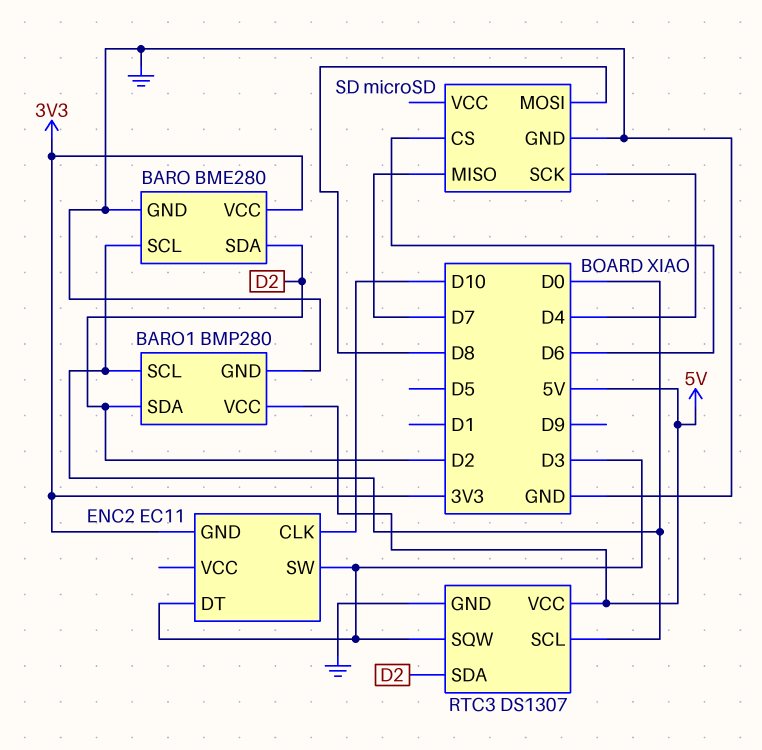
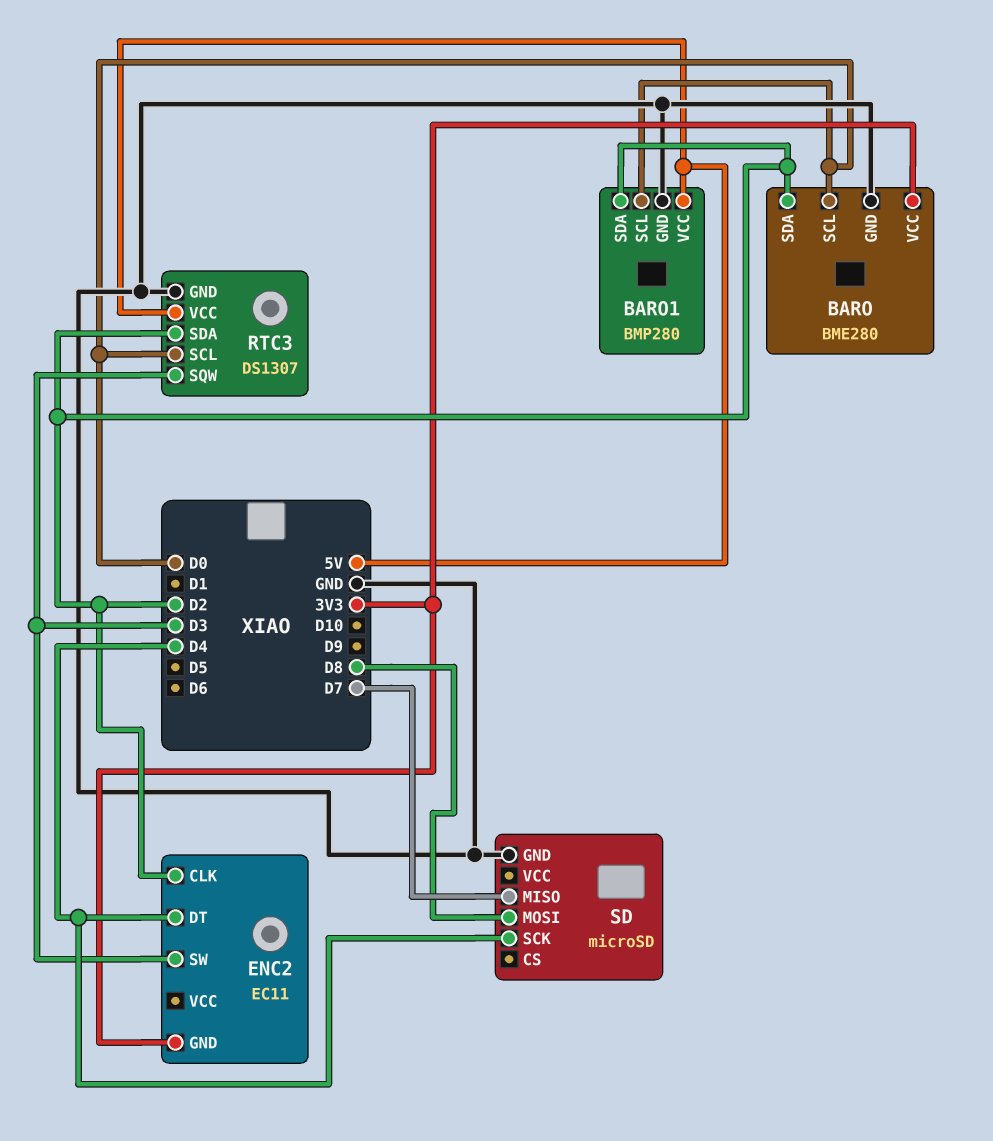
ENC2 pin CLK: D10 -> D2
ENC2 pin DT: D3 -> D4
SD pin CS: D6 -> none

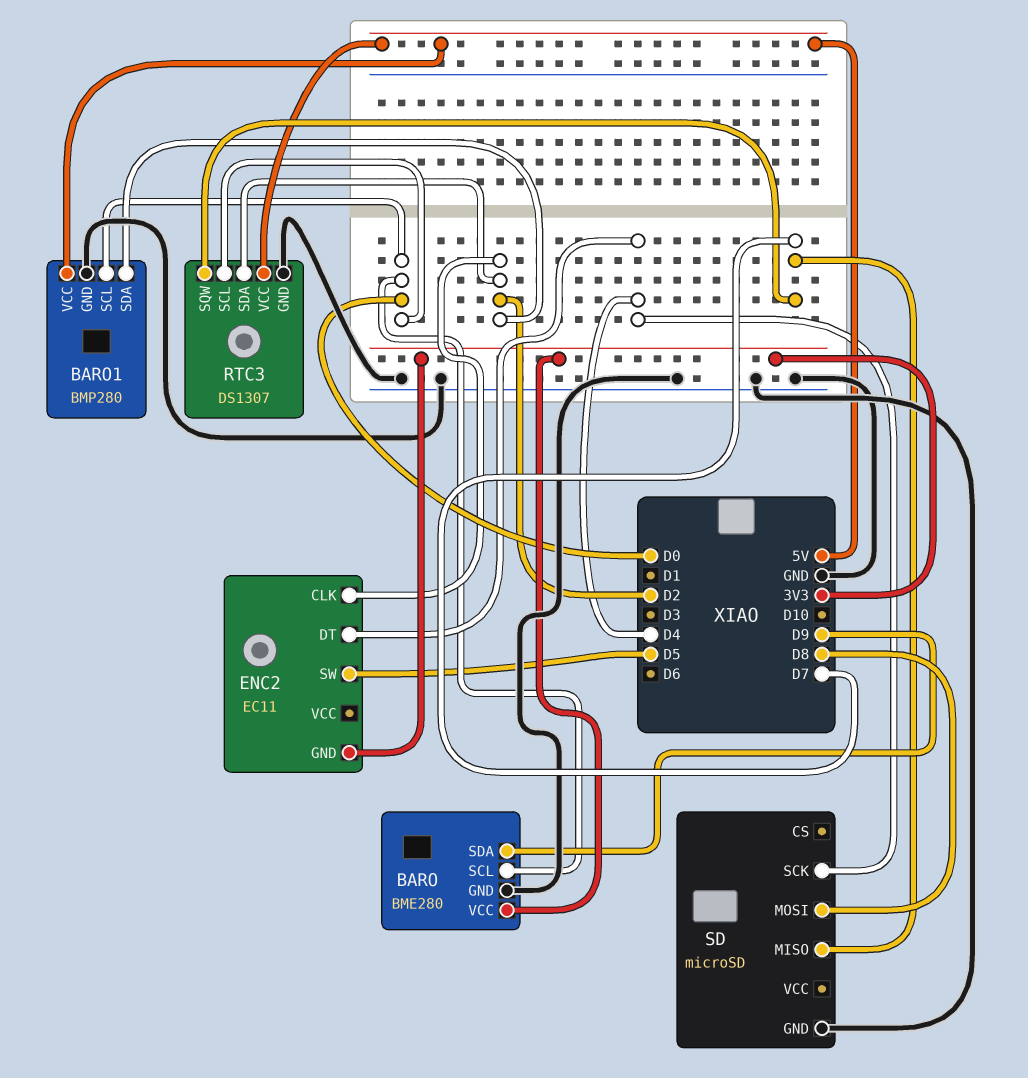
BARO pin SDA: D2 -> D9
ENC2 pin SW: D3 -> D5
RTC3 pin SQW: D3 -> D7

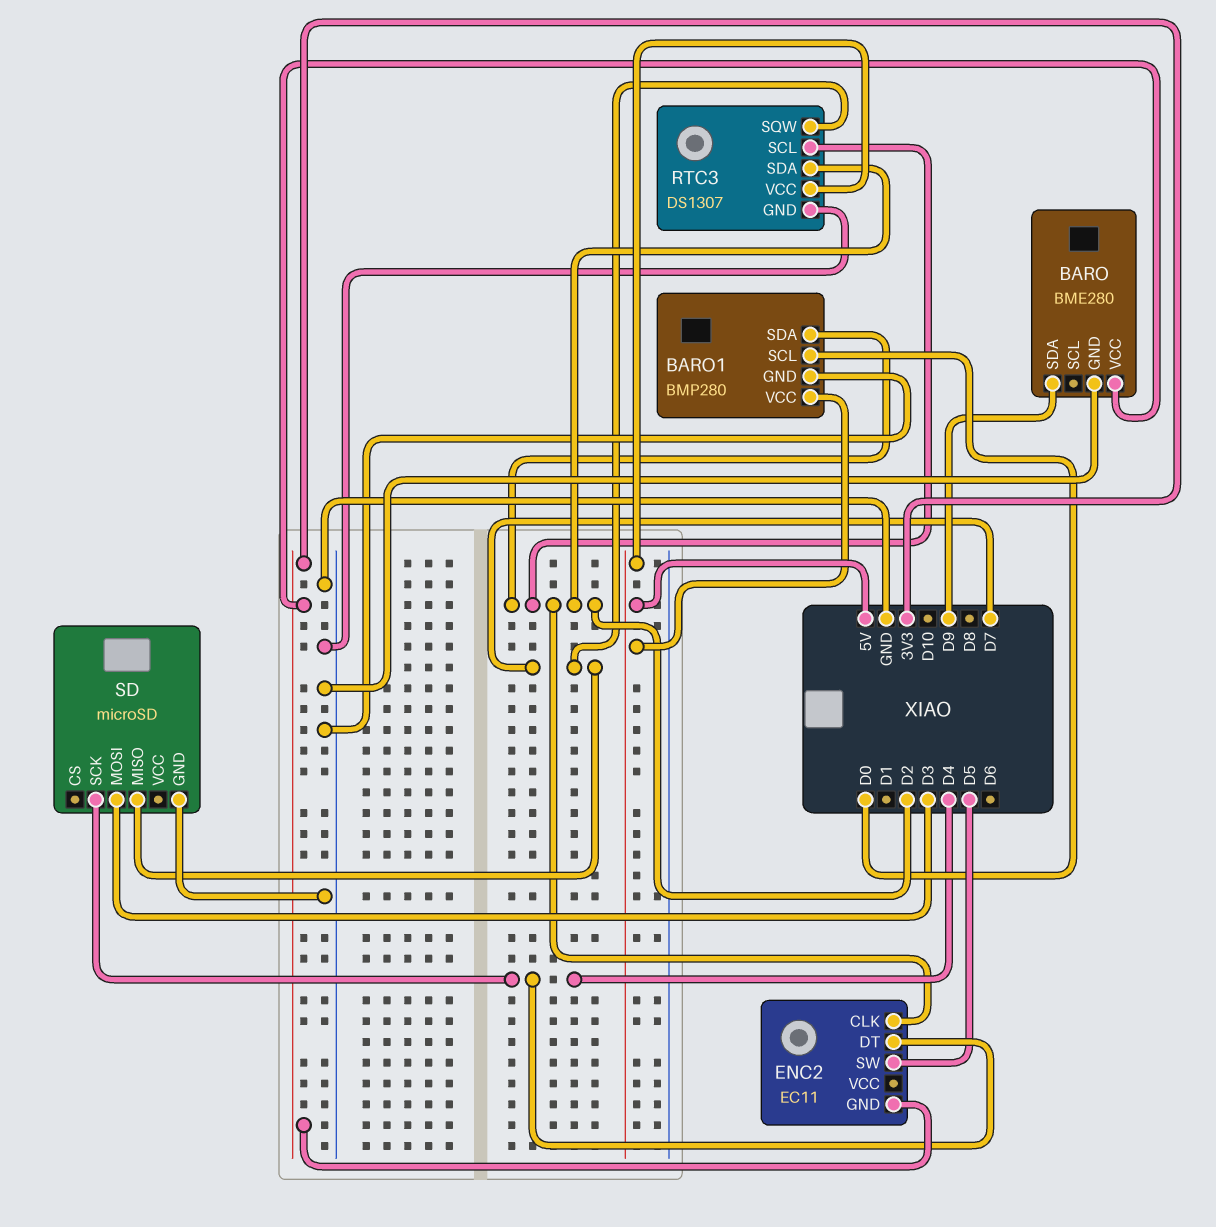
BARO pin SCL: D0 -> none
RTC3 pin SCL: D0 -> D2
SD pin MOSI: D8 -> D3

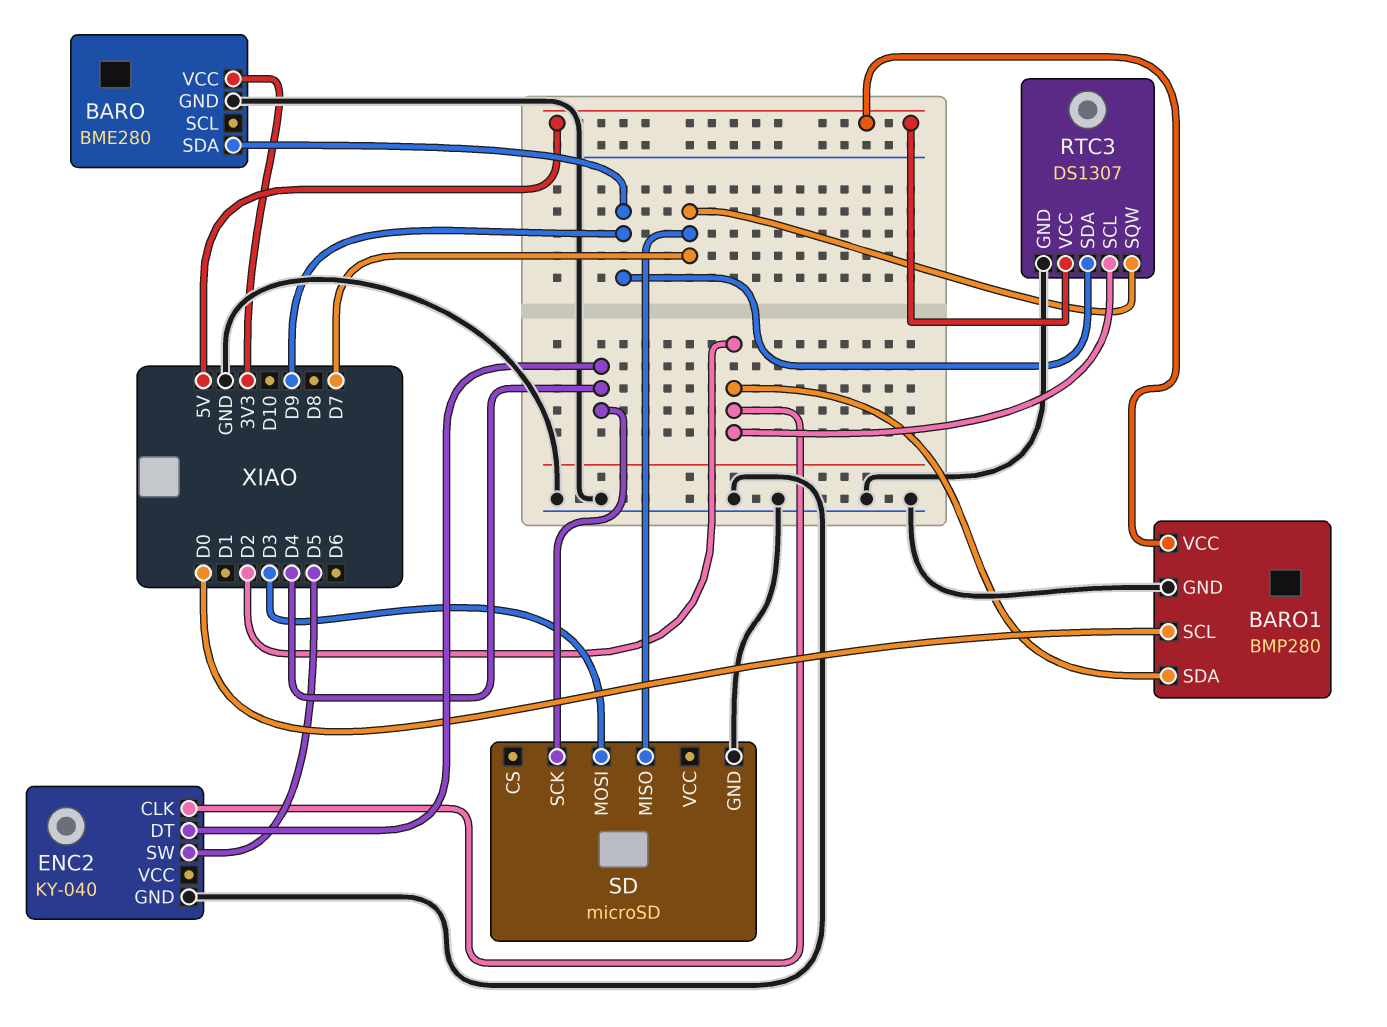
ENC2: EC11 -> KY-040
ENC2 pin GND: 3V3 -> GND
RTC3 pin SDA: D2 -> D9

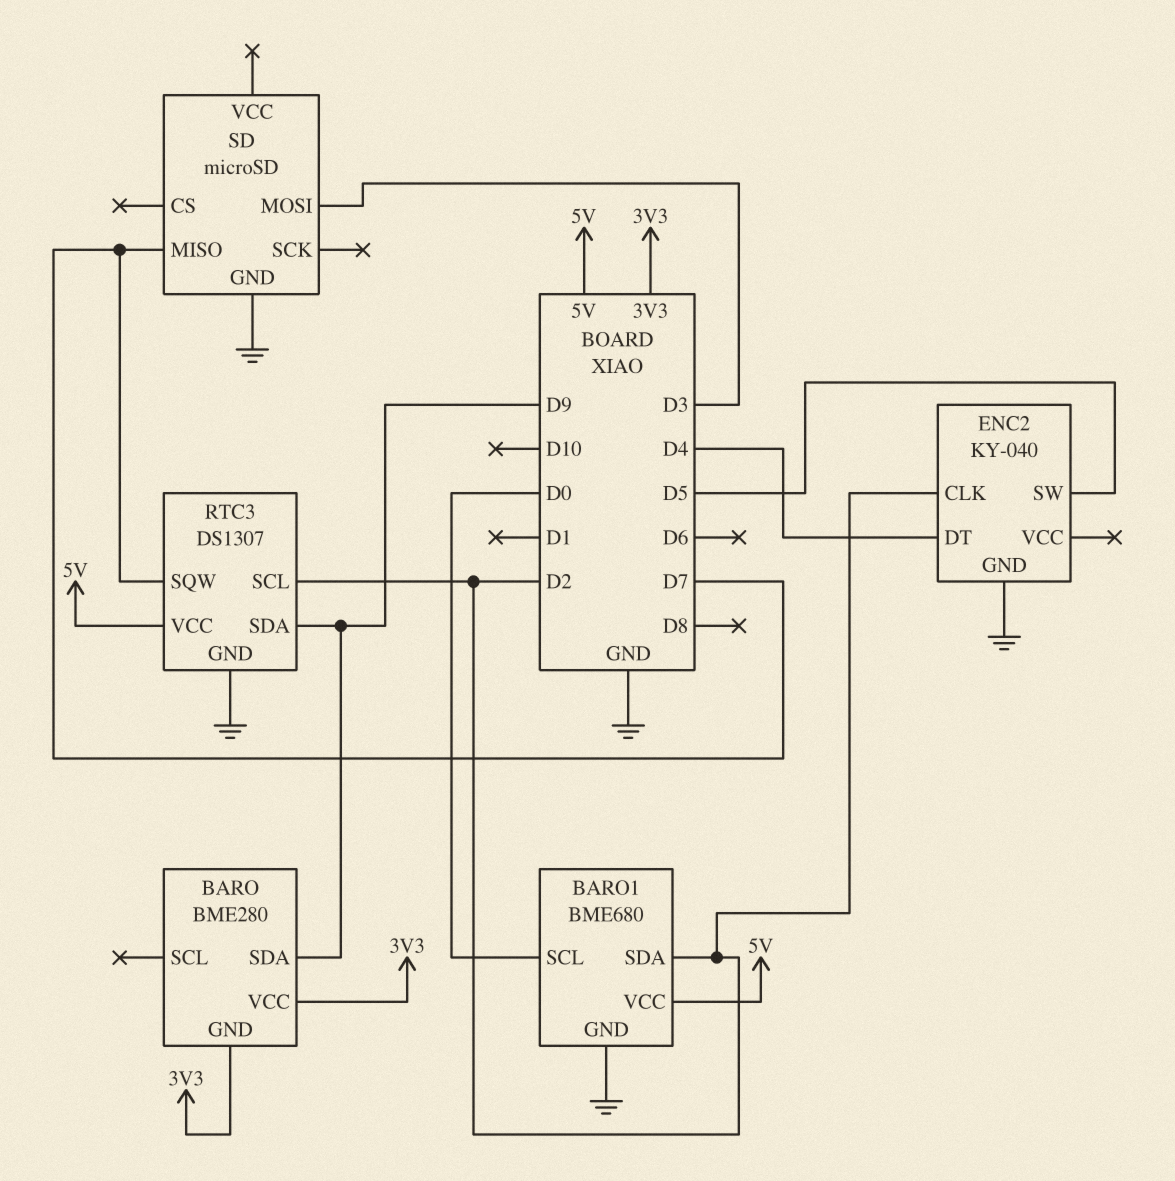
BARO pin GND: GND -> 3V3
BARO1: BMP280 -> BME680
SD pin SCK: D4 -> none

